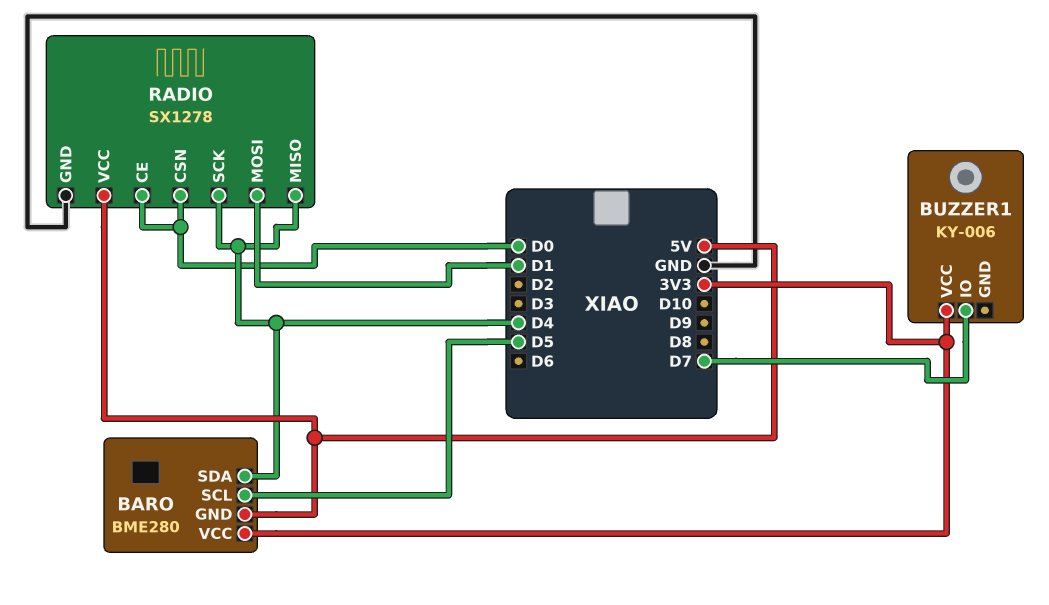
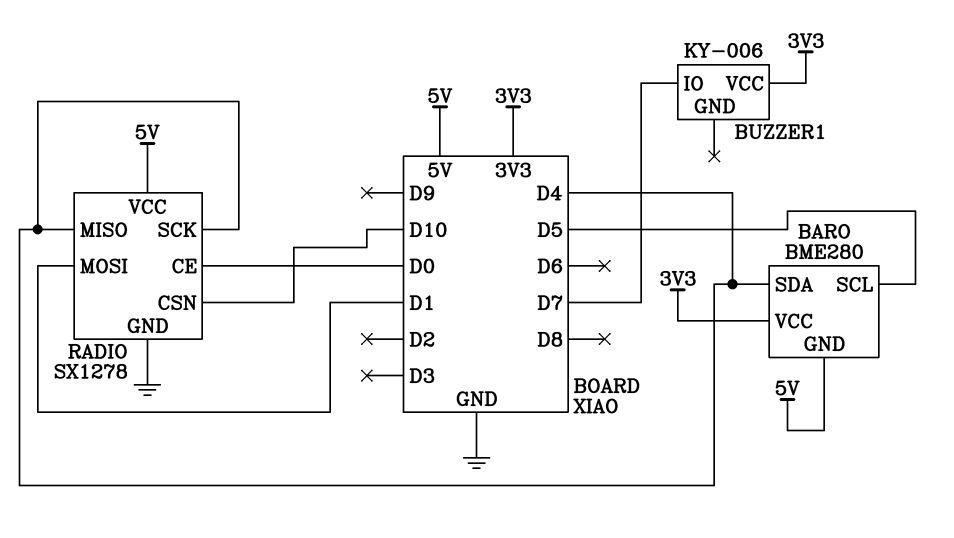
RADIO pin CSN: D0 -> D10

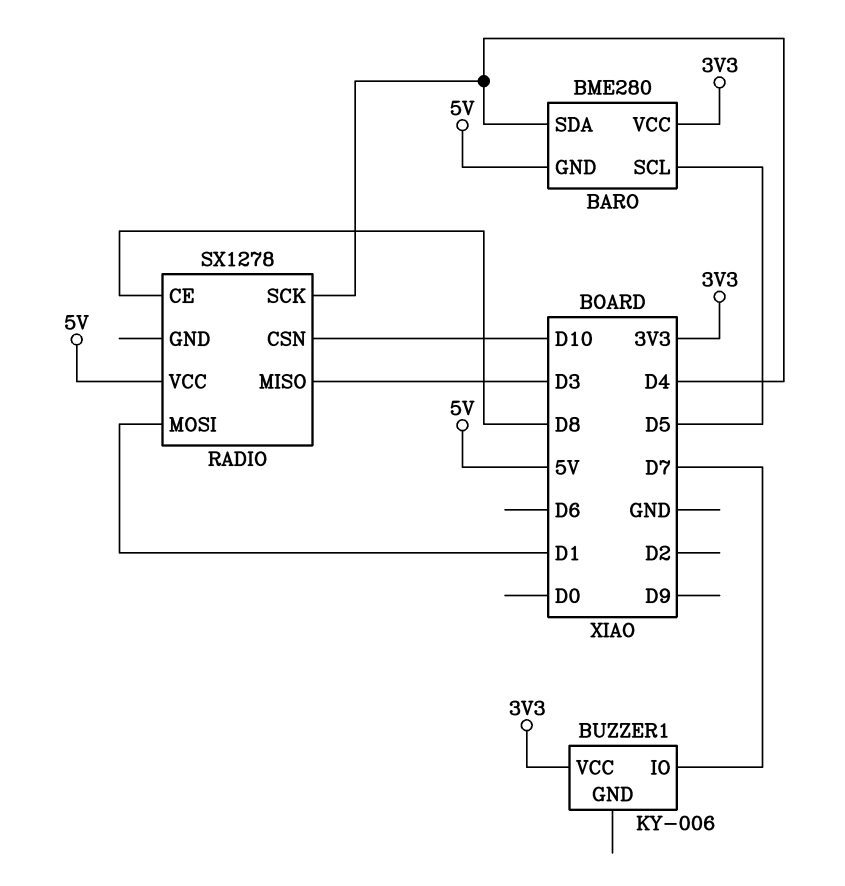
RADIO pin CE: D0 -> D8
RADIO pin GND: GND -> none
RADIO pin MISO: D4 -> D3

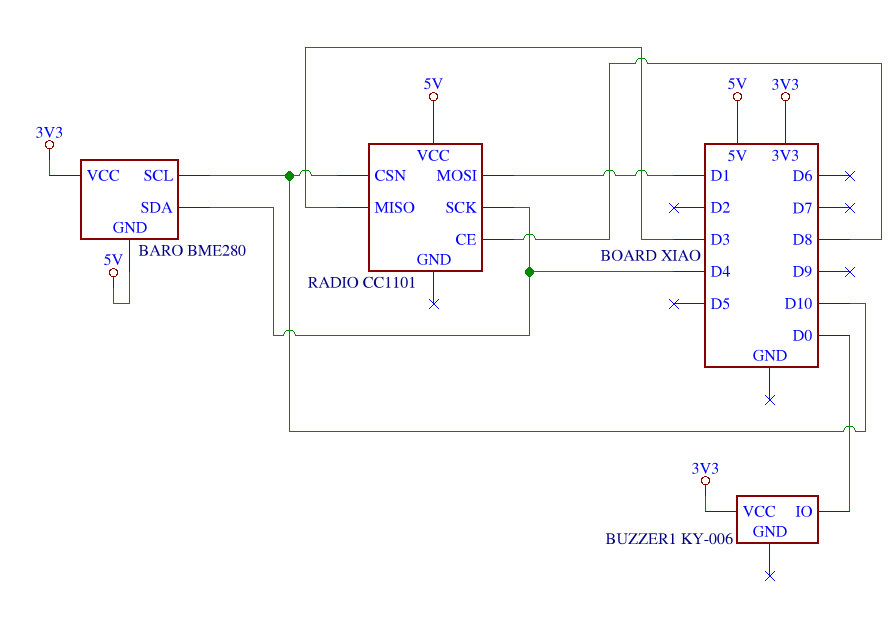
BARO pin SCL: D5 -> D10
BUZZER1 pin IO: D7 -> D0
RADIO: SX1278 -> CC1101

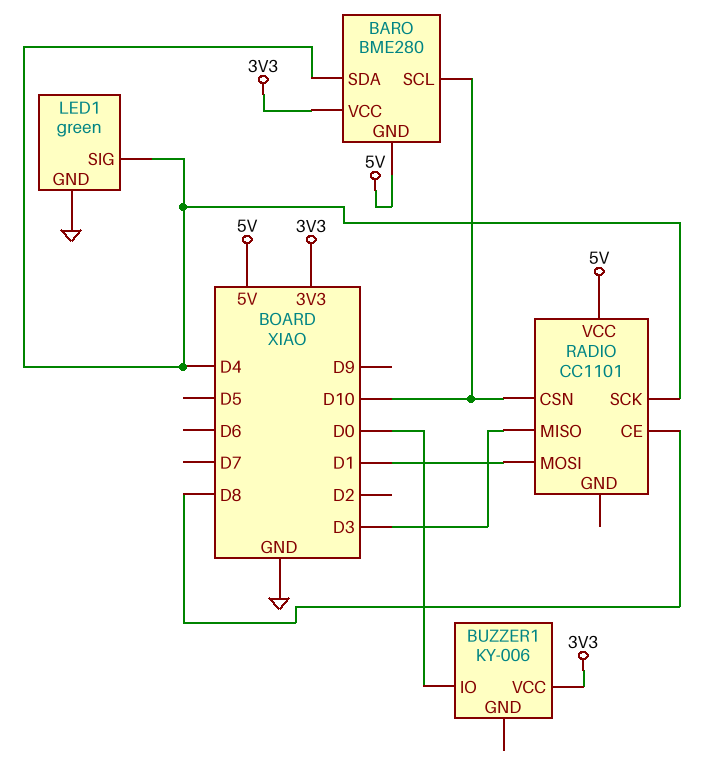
LED1: none -> green
LED1 pin GND: none -> GND
LED1 pin SIG: none -> D4

